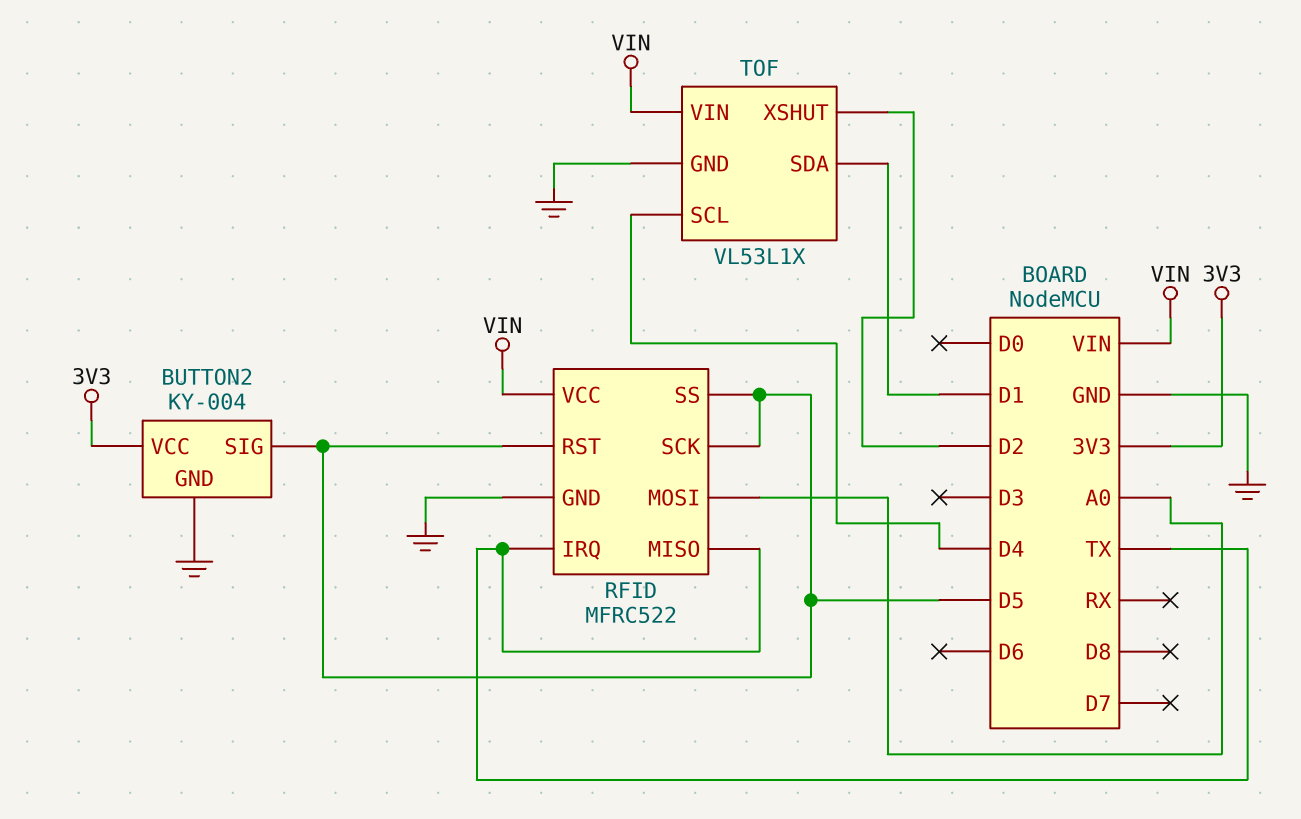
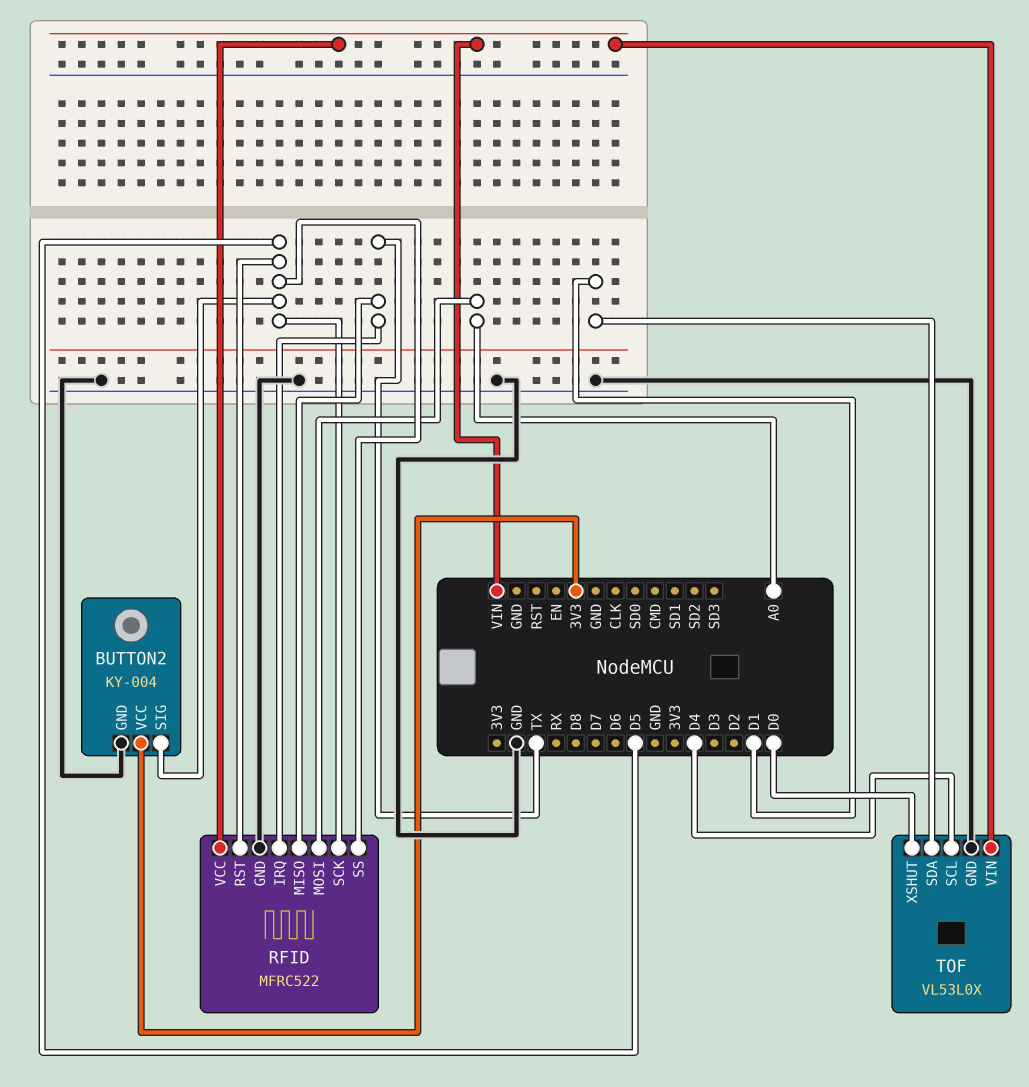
TOF: VL53L1X -> VL53L0X
TOF pin XSHUT: D2 -> D0

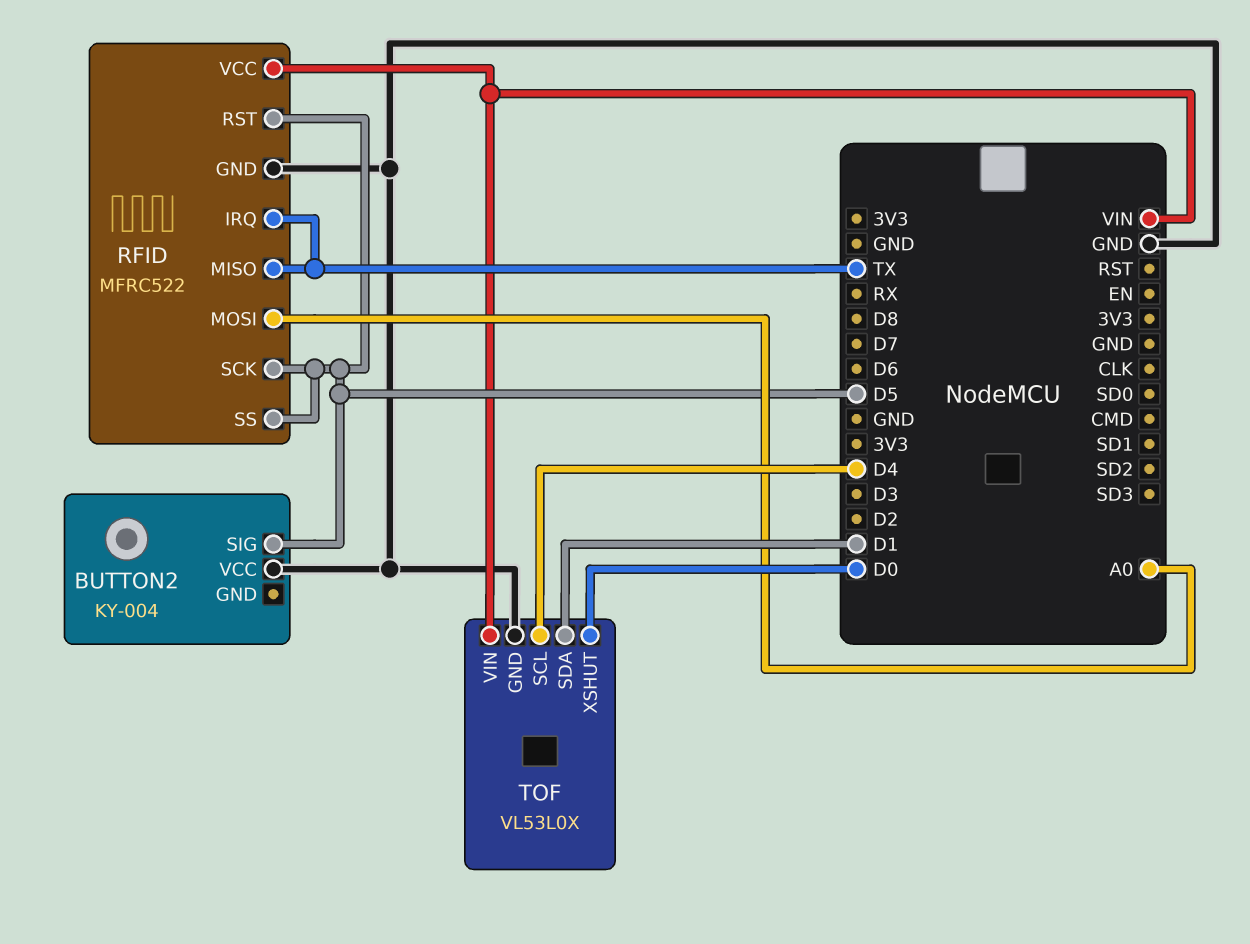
BUTTON2 pin GND: GND -> none
BUTTON2 pin VCC: 3V3 -> GND

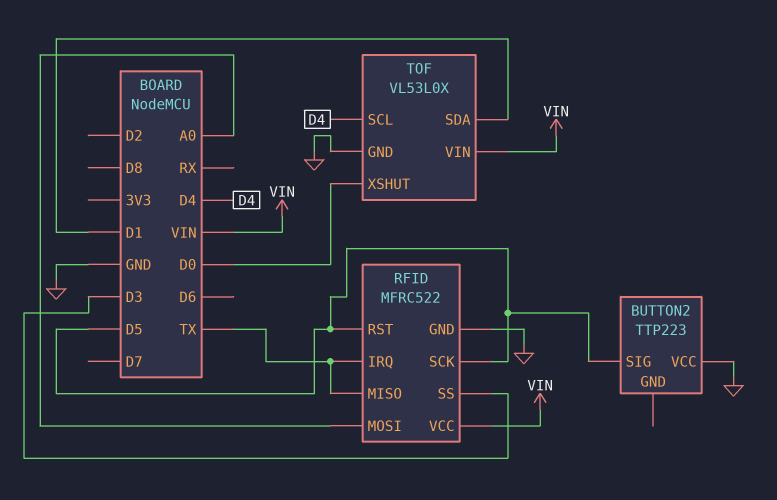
BUTTON2: KY-004 -> TTP223
RFID pin SS: D5 -> D3

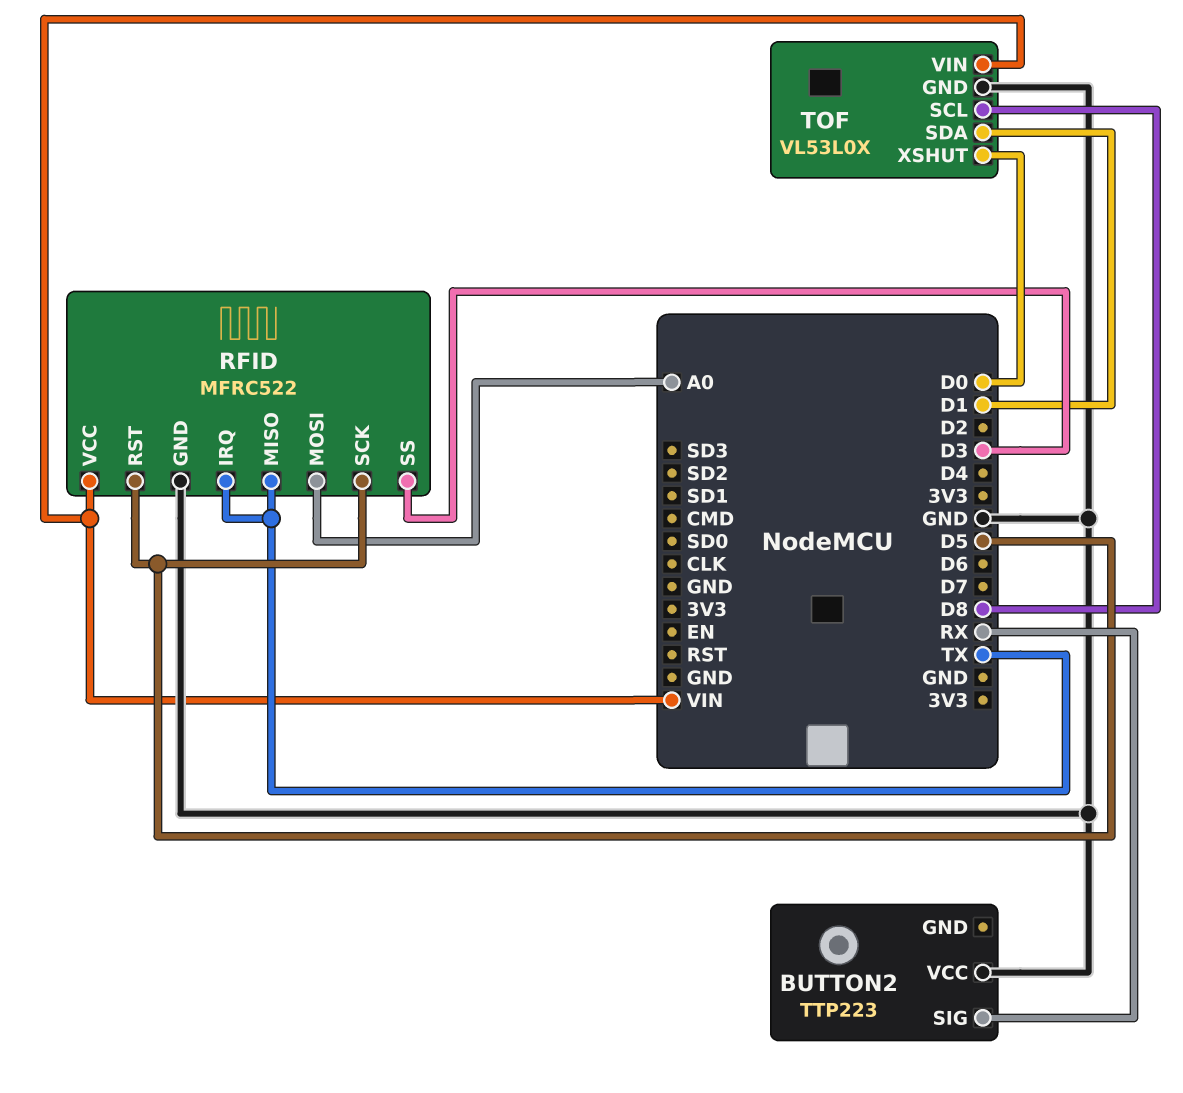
BUTTON2 pin SIG: D5 -> RX
TOF pin SCL: D4 -> D8

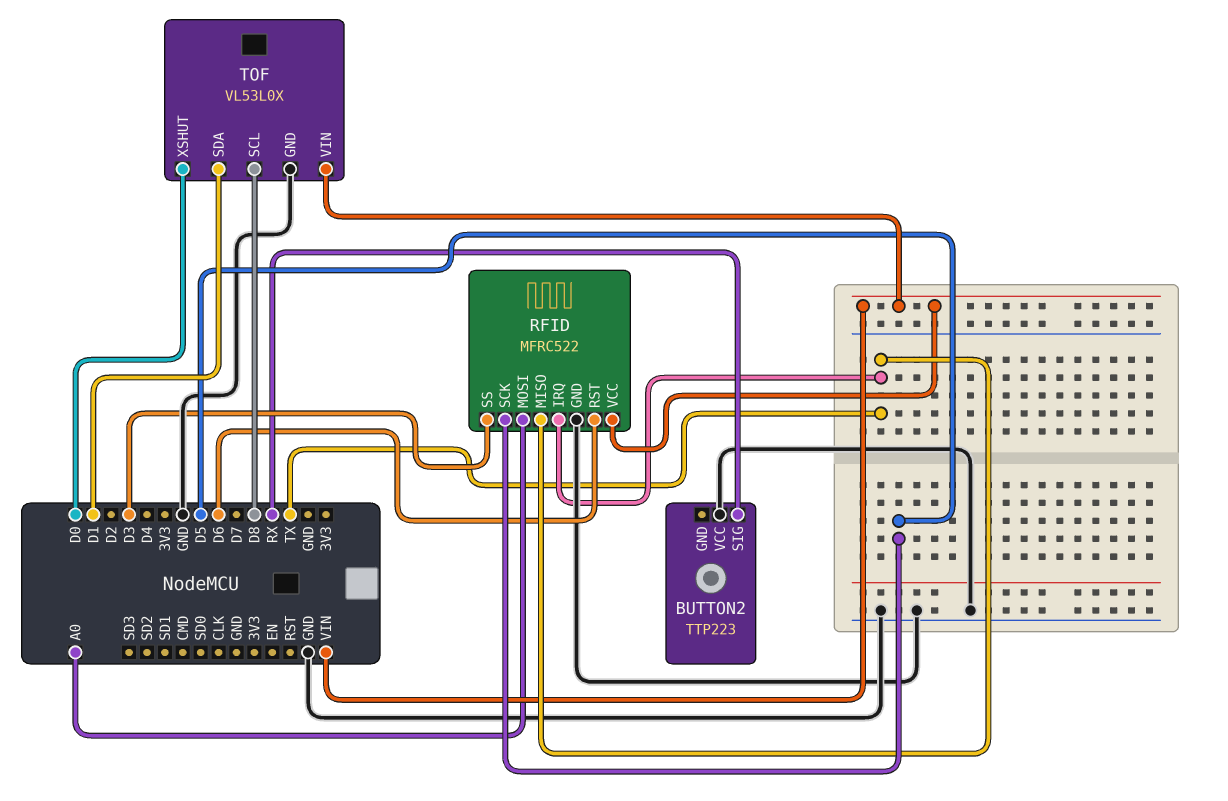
RFID pin RST: D5 -> D6

